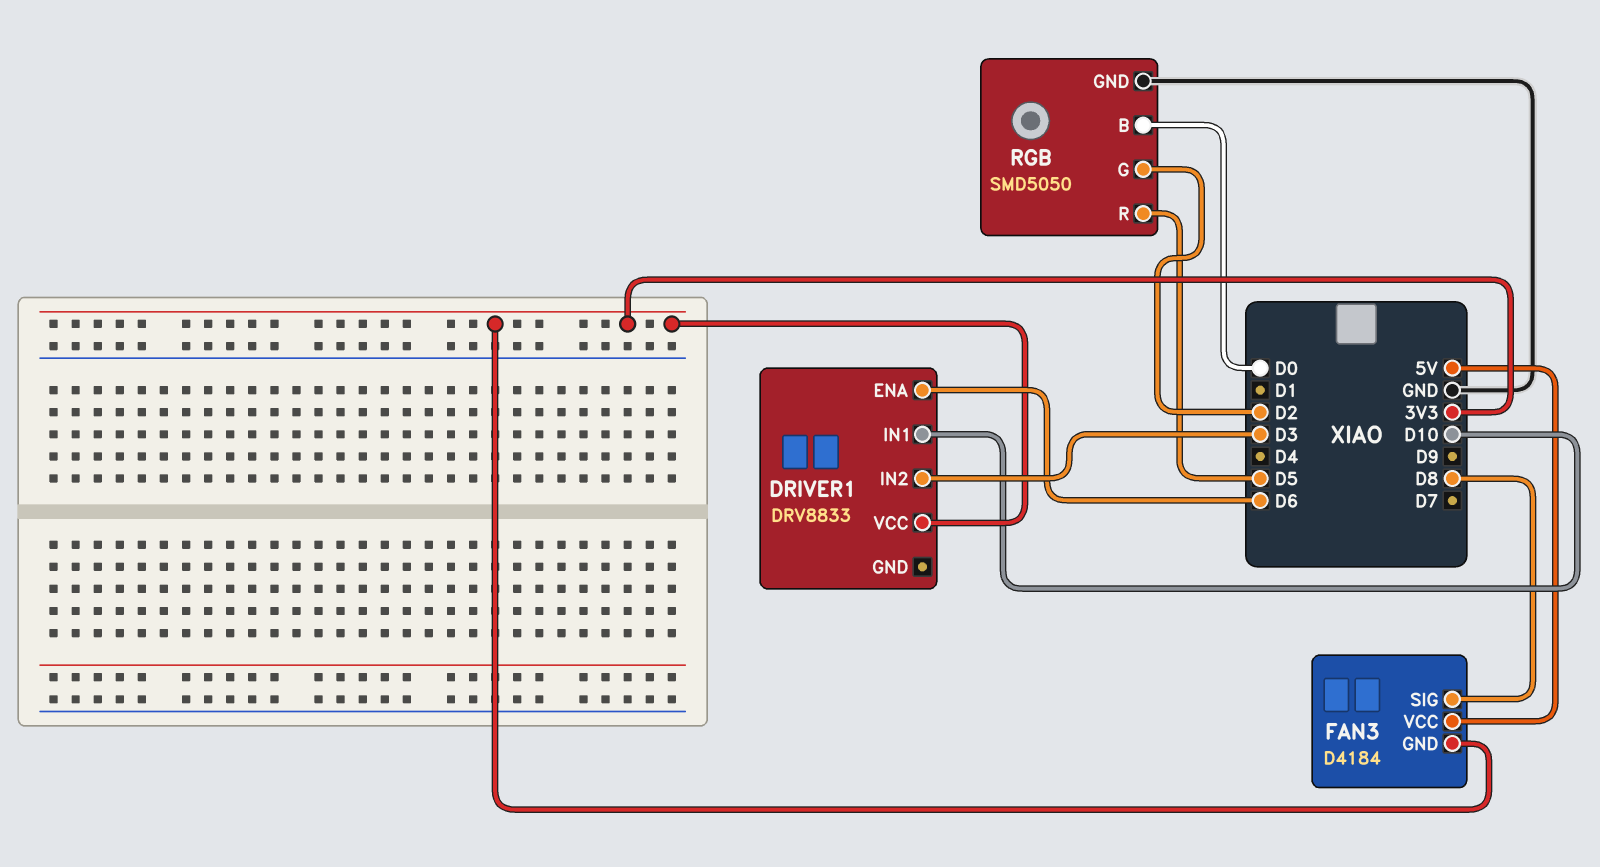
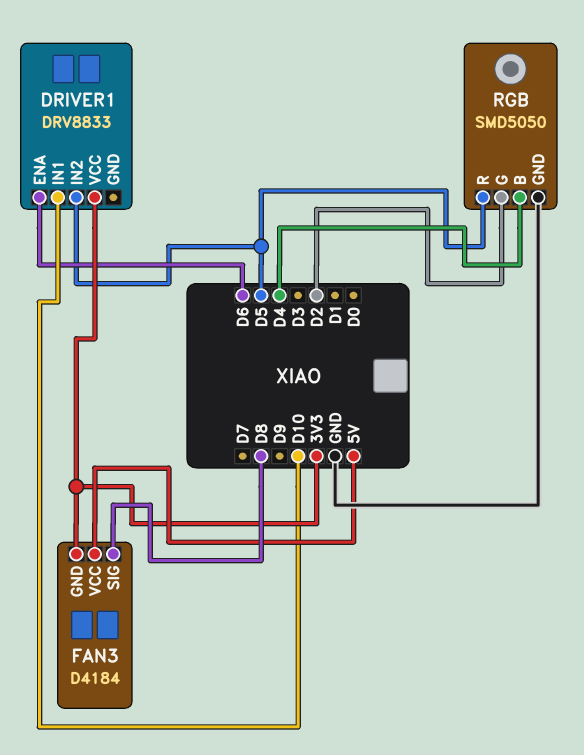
DRIVER1 pin IN2: D3 -> D5
RGB pin B: D0 -> D4

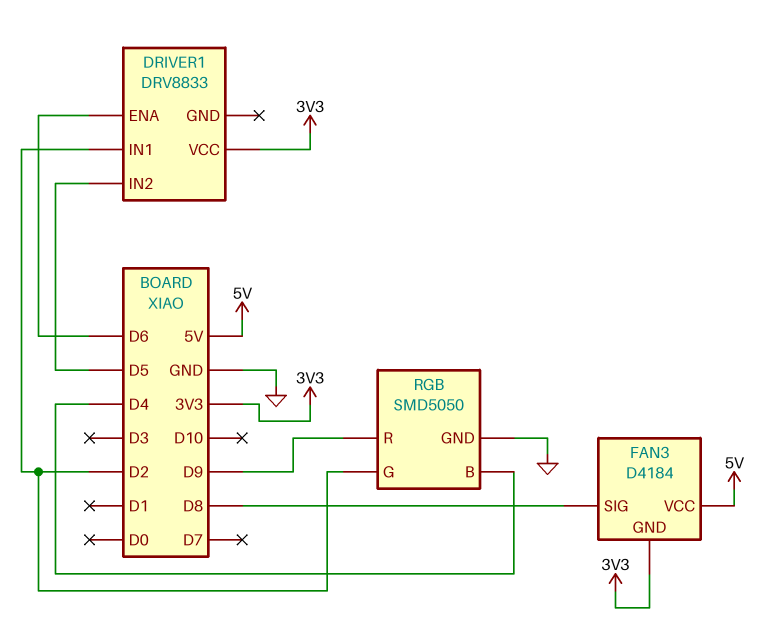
DRIVER1 pin IN1: D10 -> D2
RGB pin R: D5 -> D9

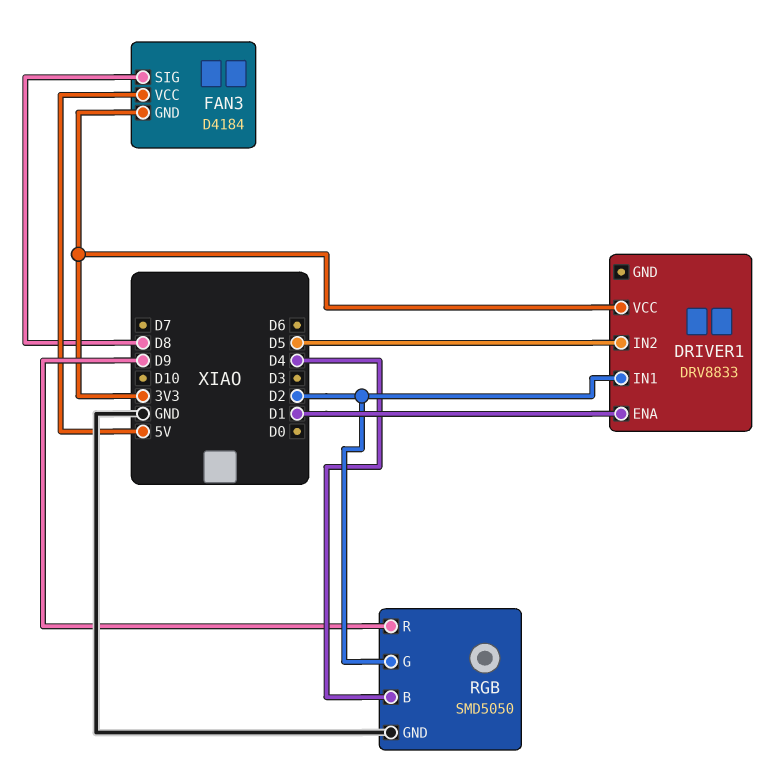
DRIVER1 pin ENA: D6 -> D1

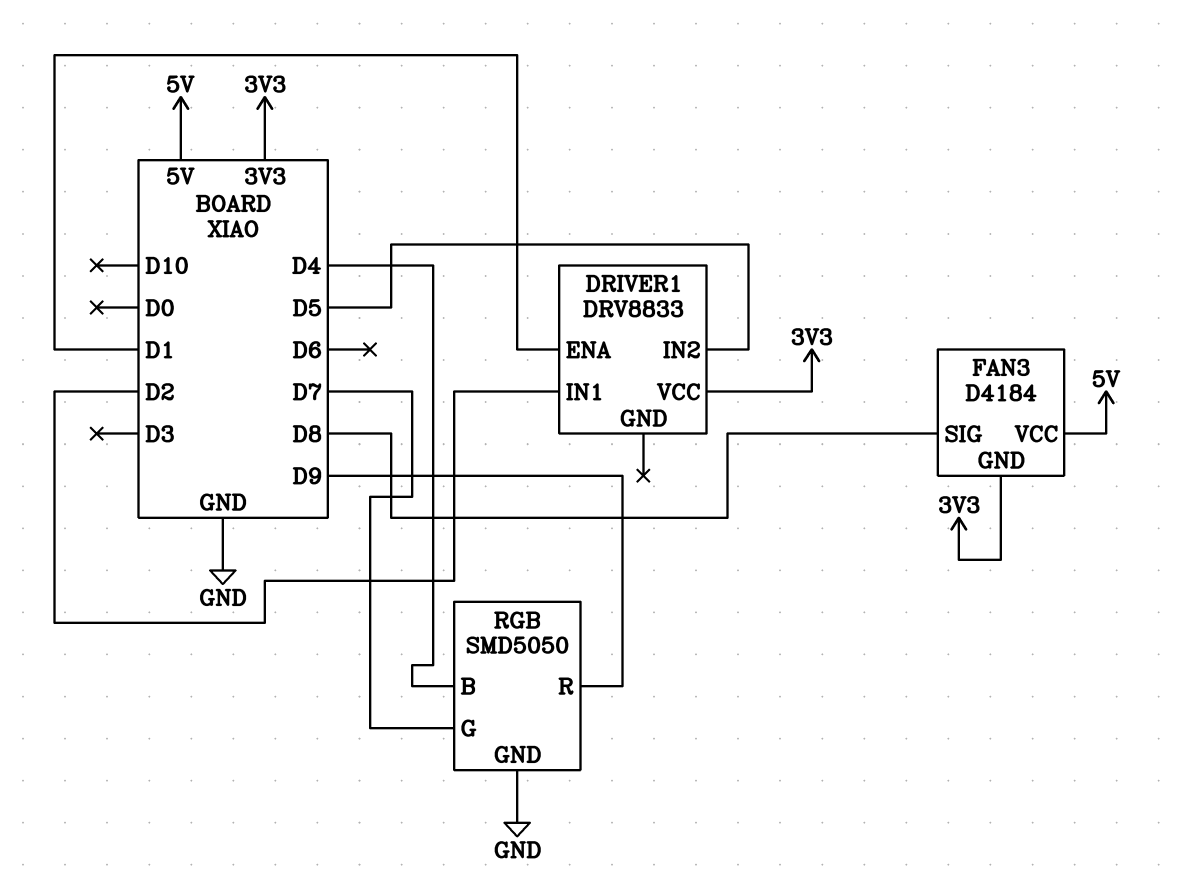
RGB pin G: D2 -> D7

